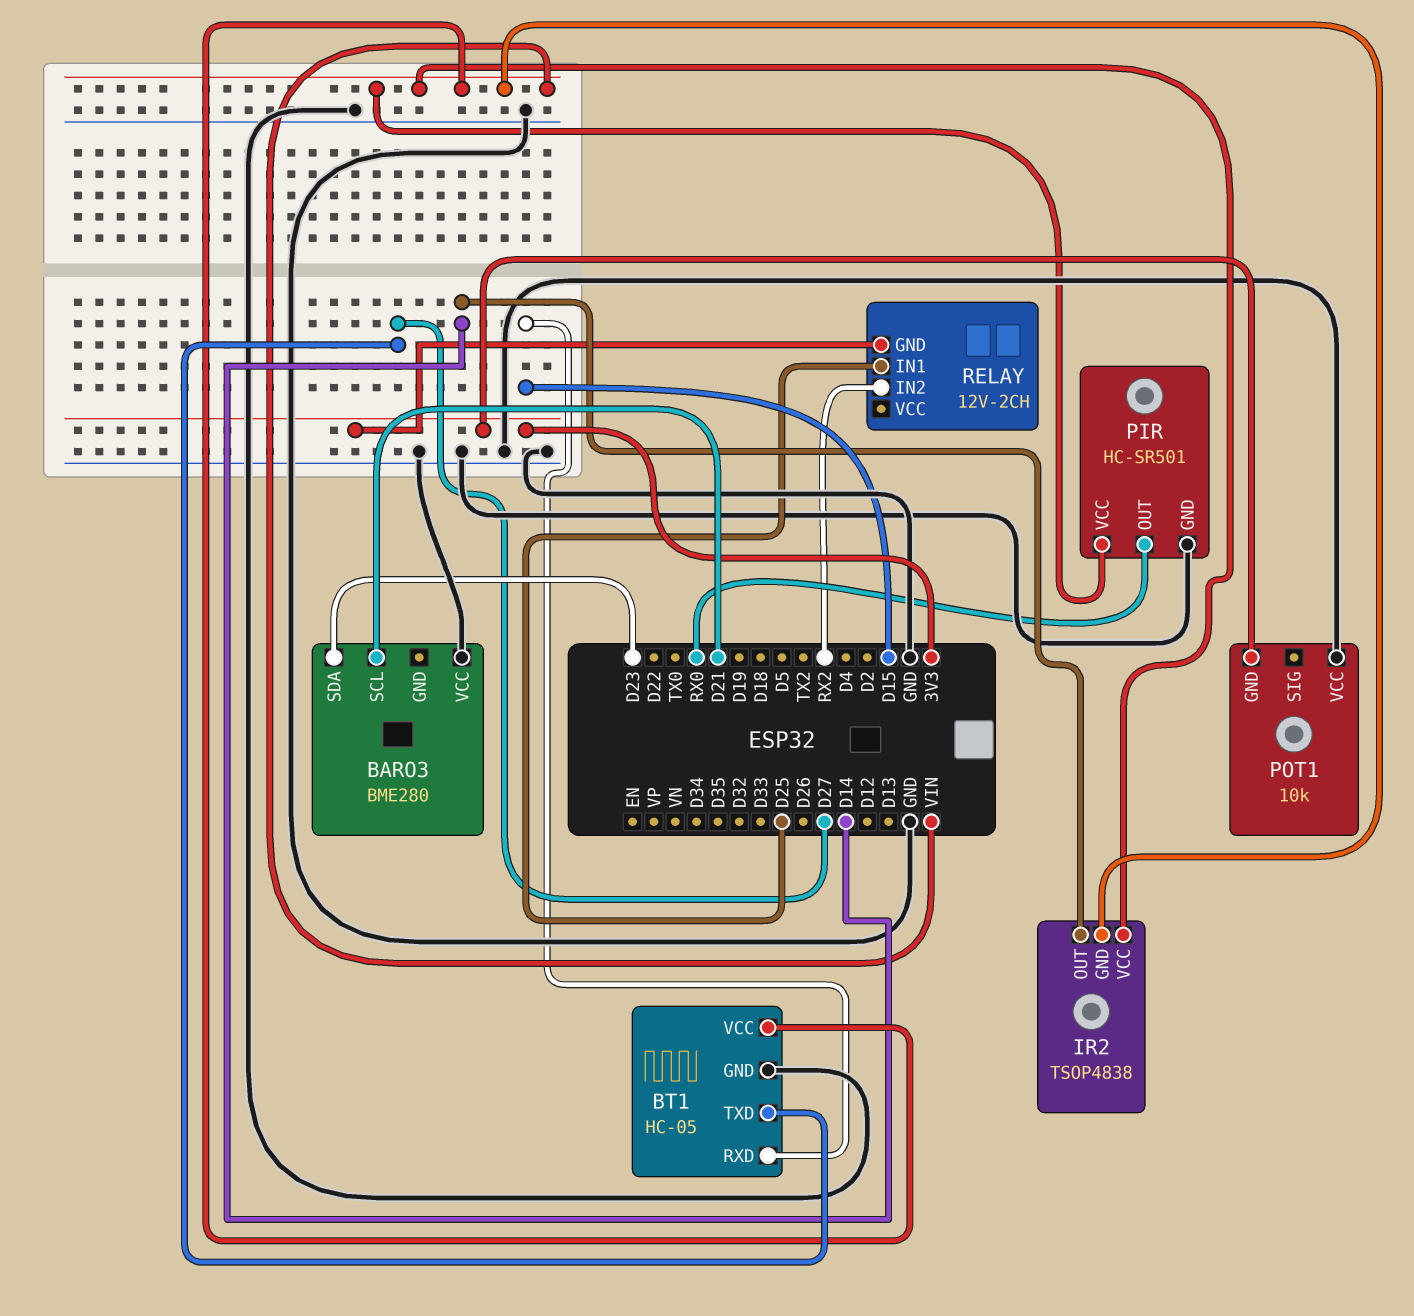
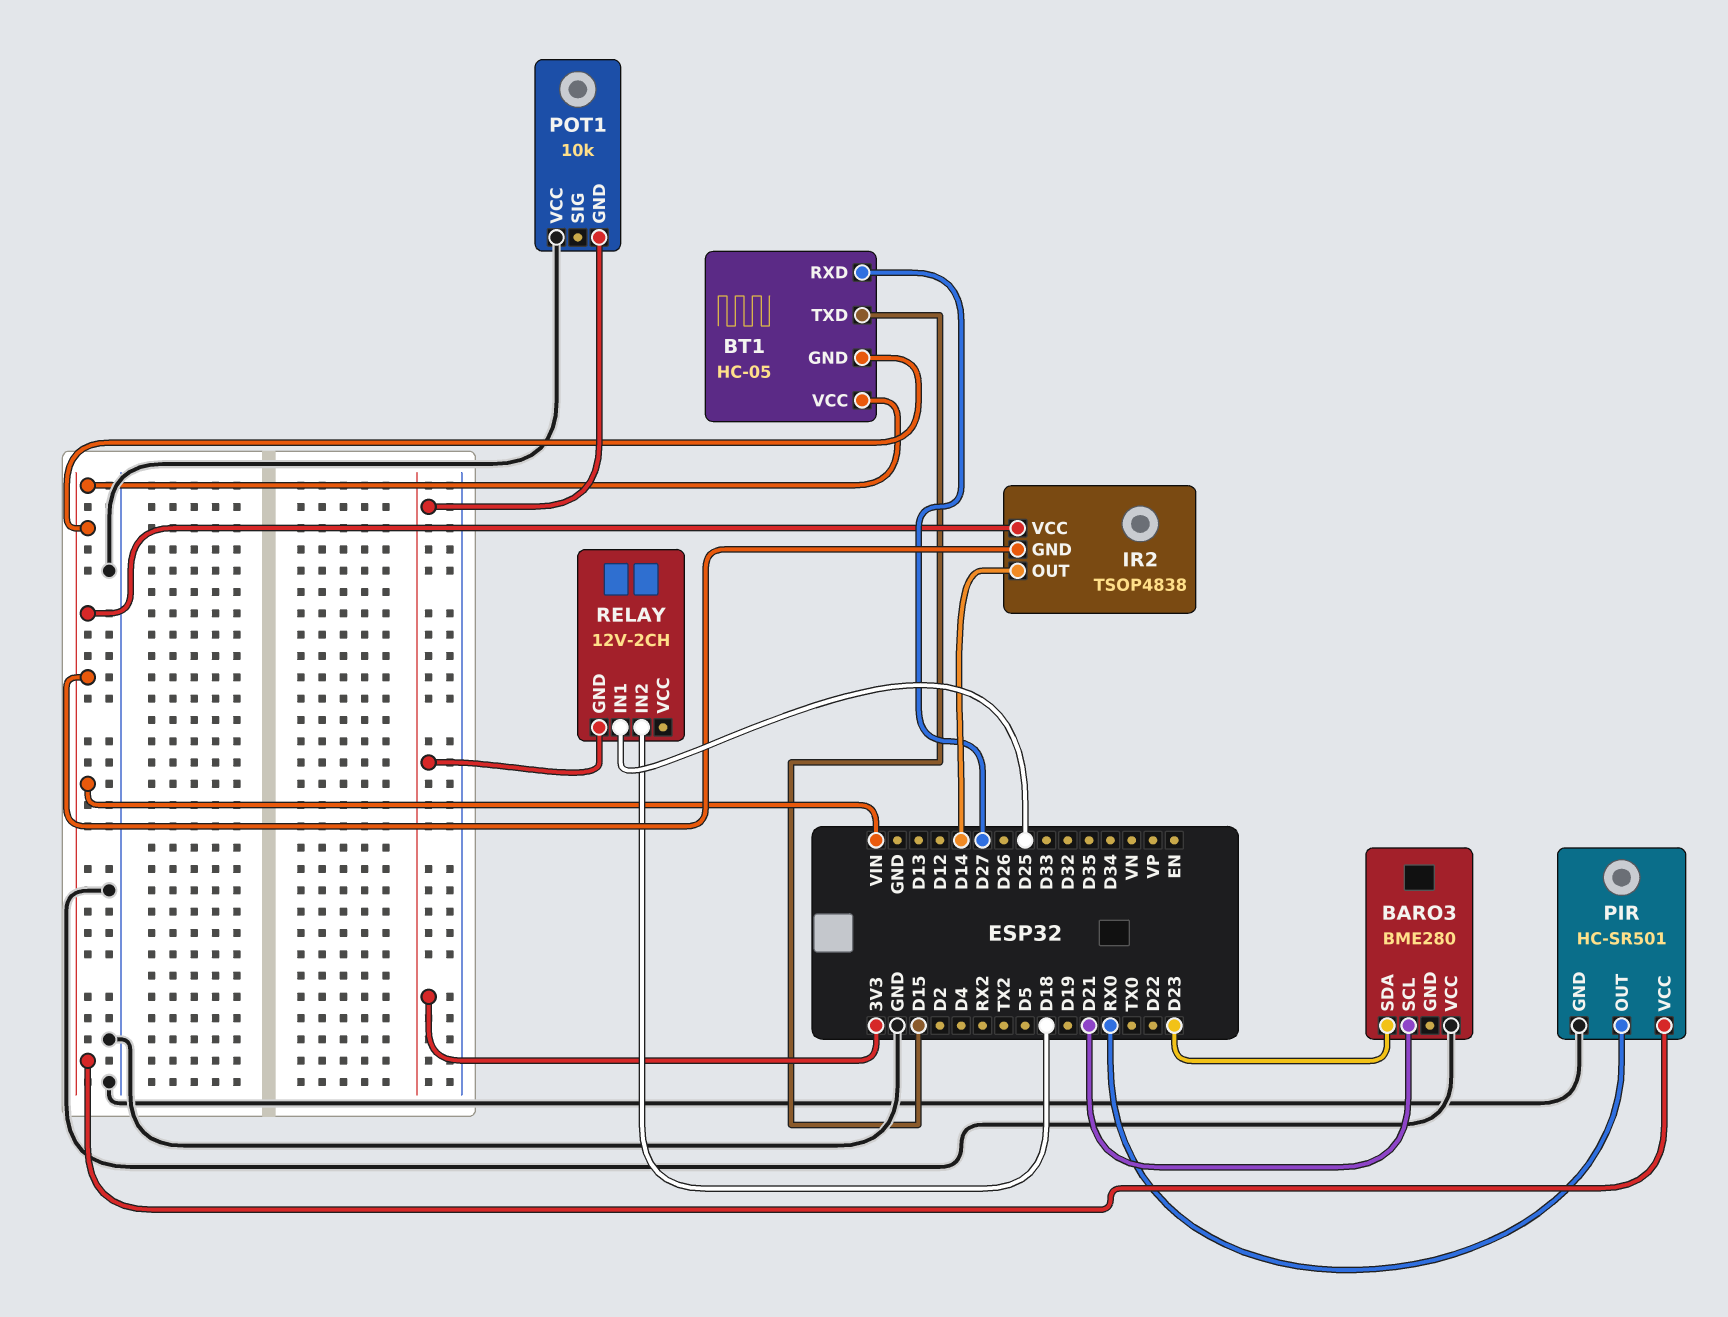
BT1 pin GND: GND -> VIN
BT1 pin RXD: D15 -> D27
BT1 pin TXD: D27 -> D15
RELAY pin IN2: RX2 -> D18

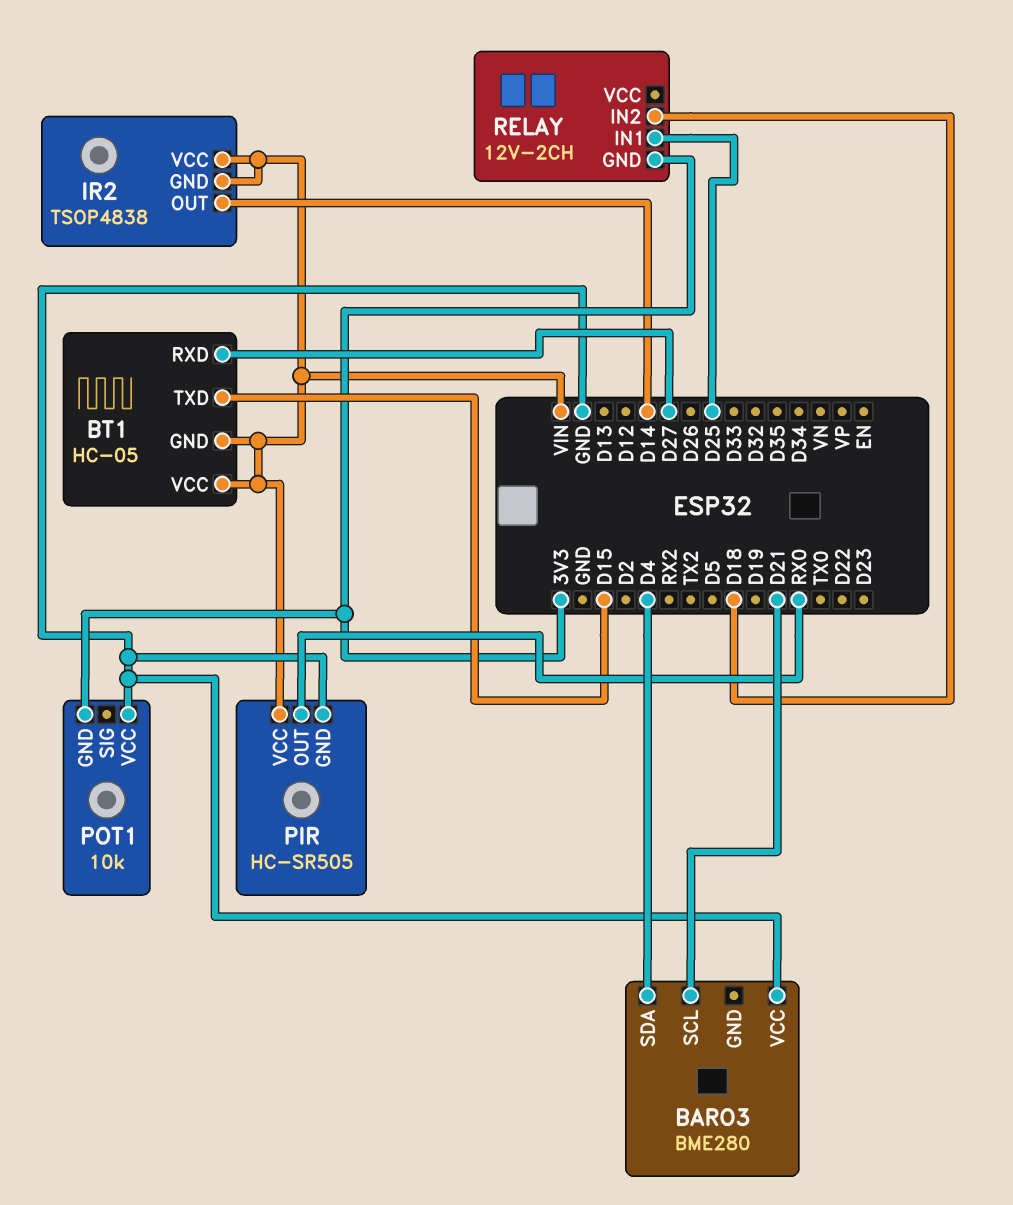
BARO3 pin SDA: D23 -> D4
PIR: HC-SR501 -> HC-SR505

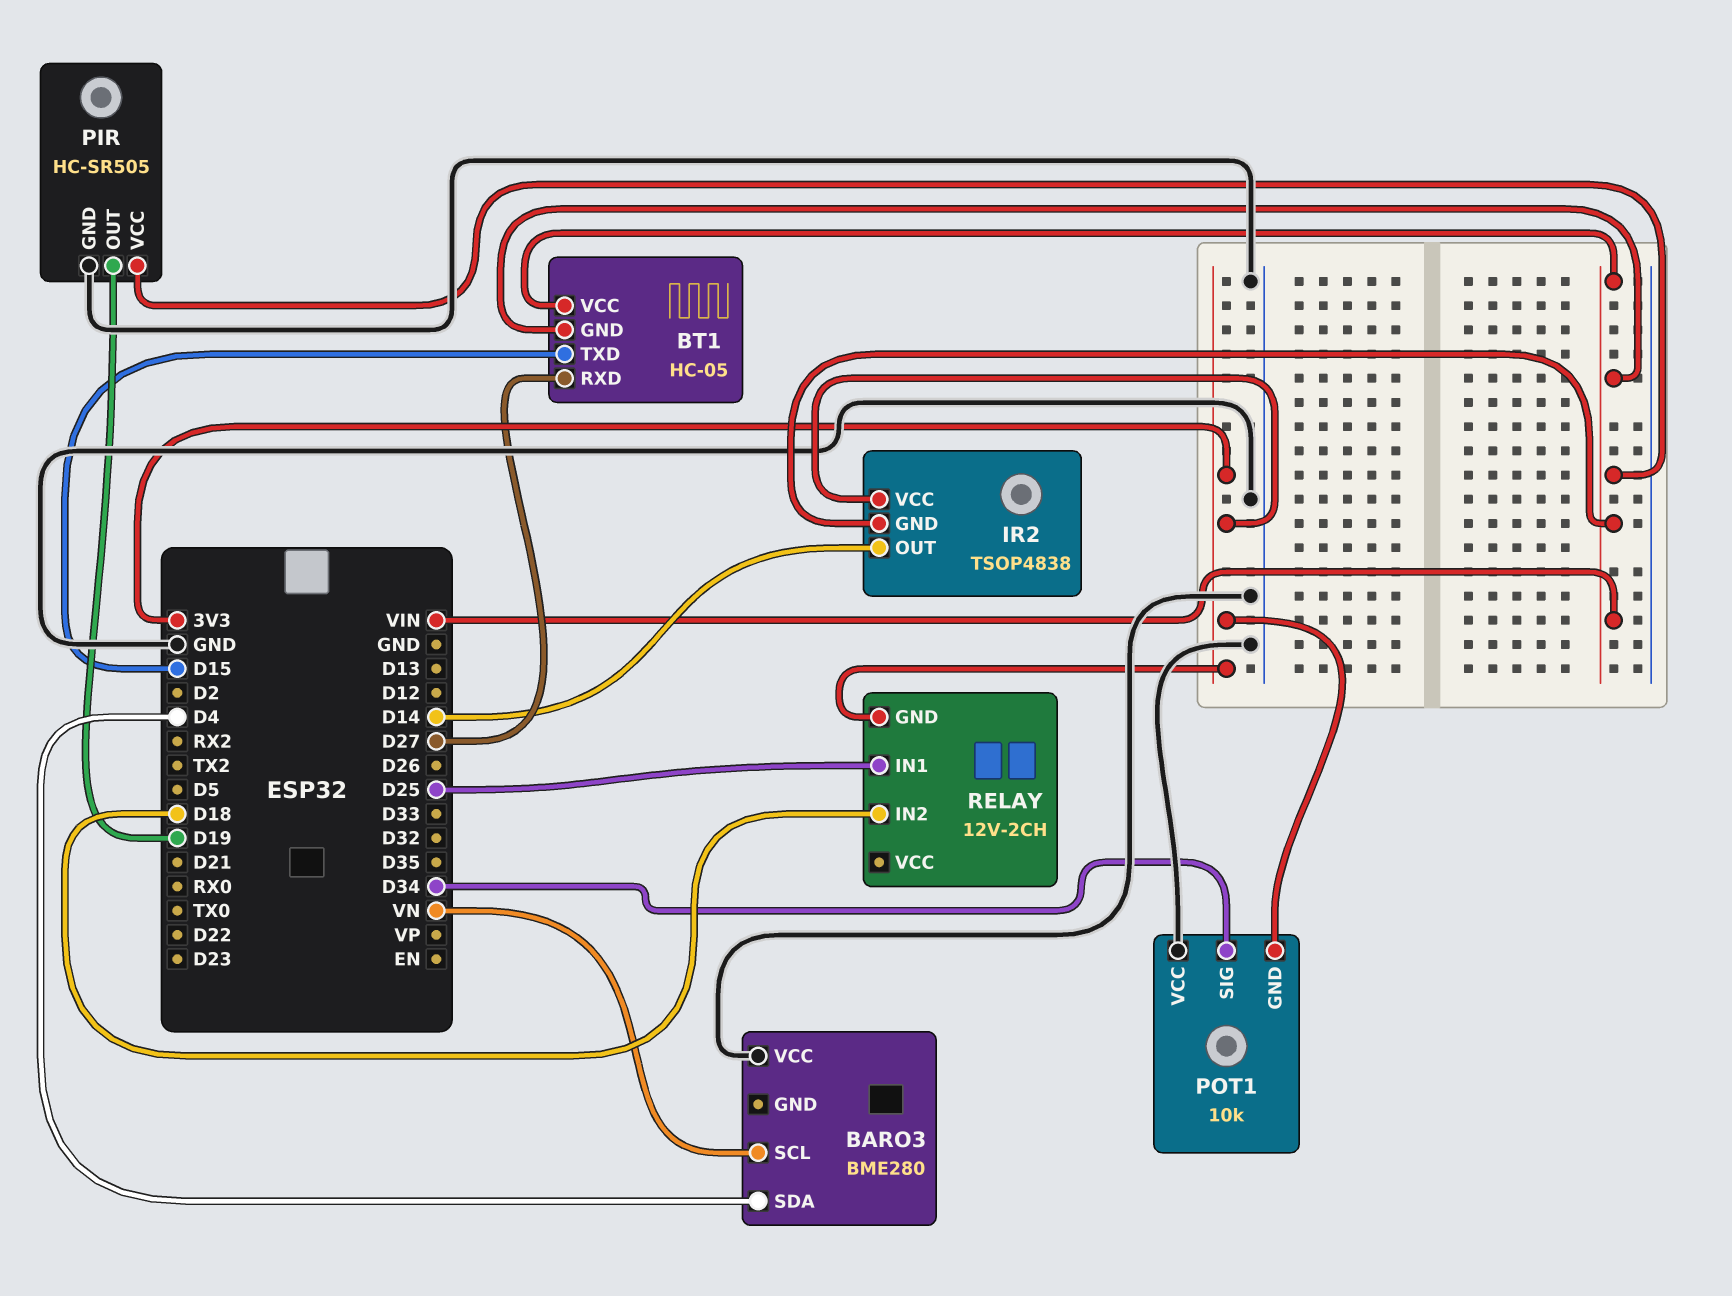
BARO3 pin SCL: D21 -> VN
IR2 pin VCC: VIN -> 3V3
PIR pin OUT: RX0 -> D19
POT1 pin SIG: none -> D34

